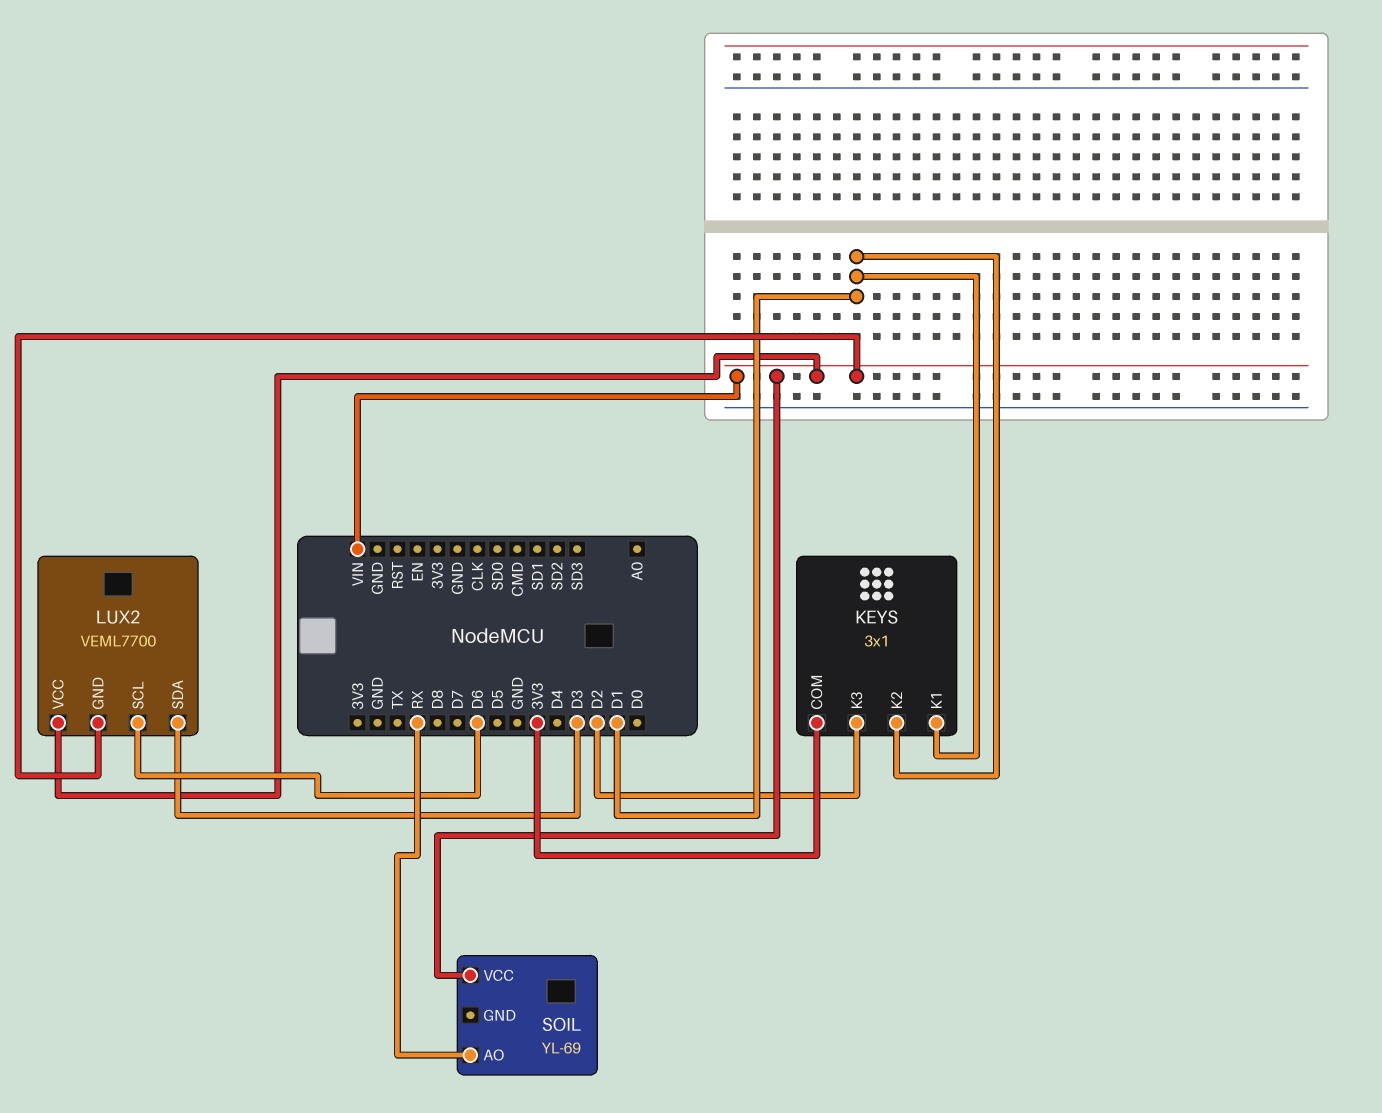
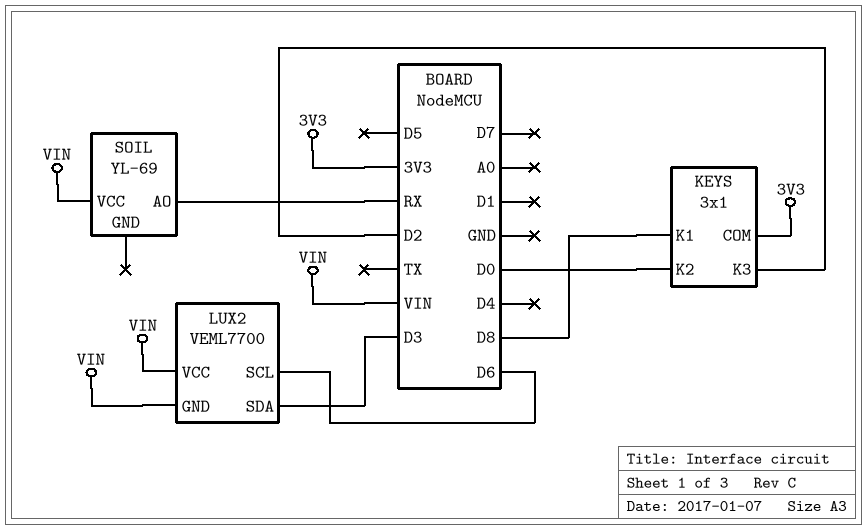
KEYS pin K1: D1 -> D8
KEYS pin K2: D1 -> D0

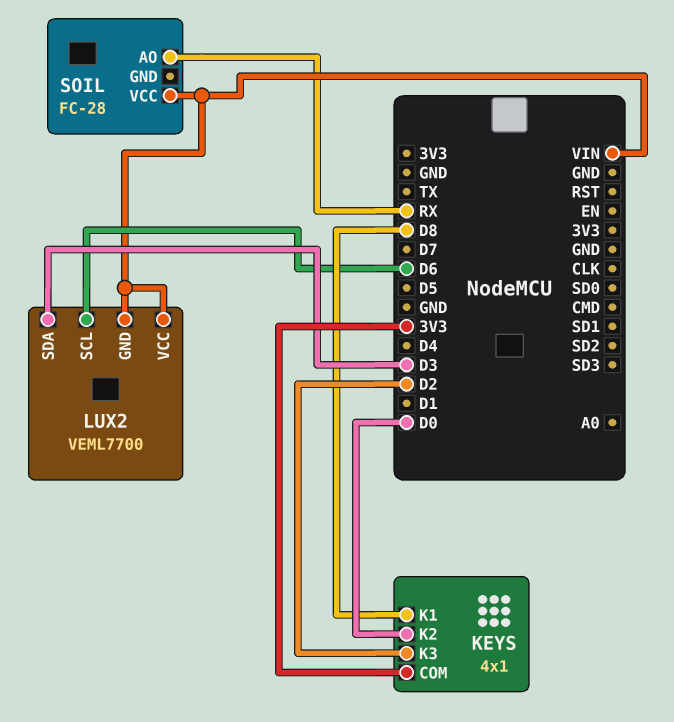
KEYS: 3x1 -> 4x1
SOIL: YL-69 -> FC-28

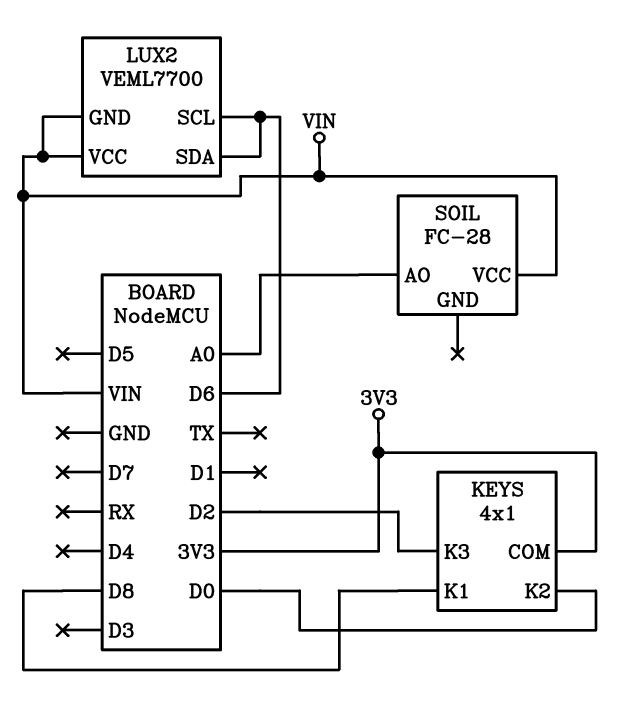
LUX2 pin SDA: D3 -> D6
SOIL pin AO: RX -> A0

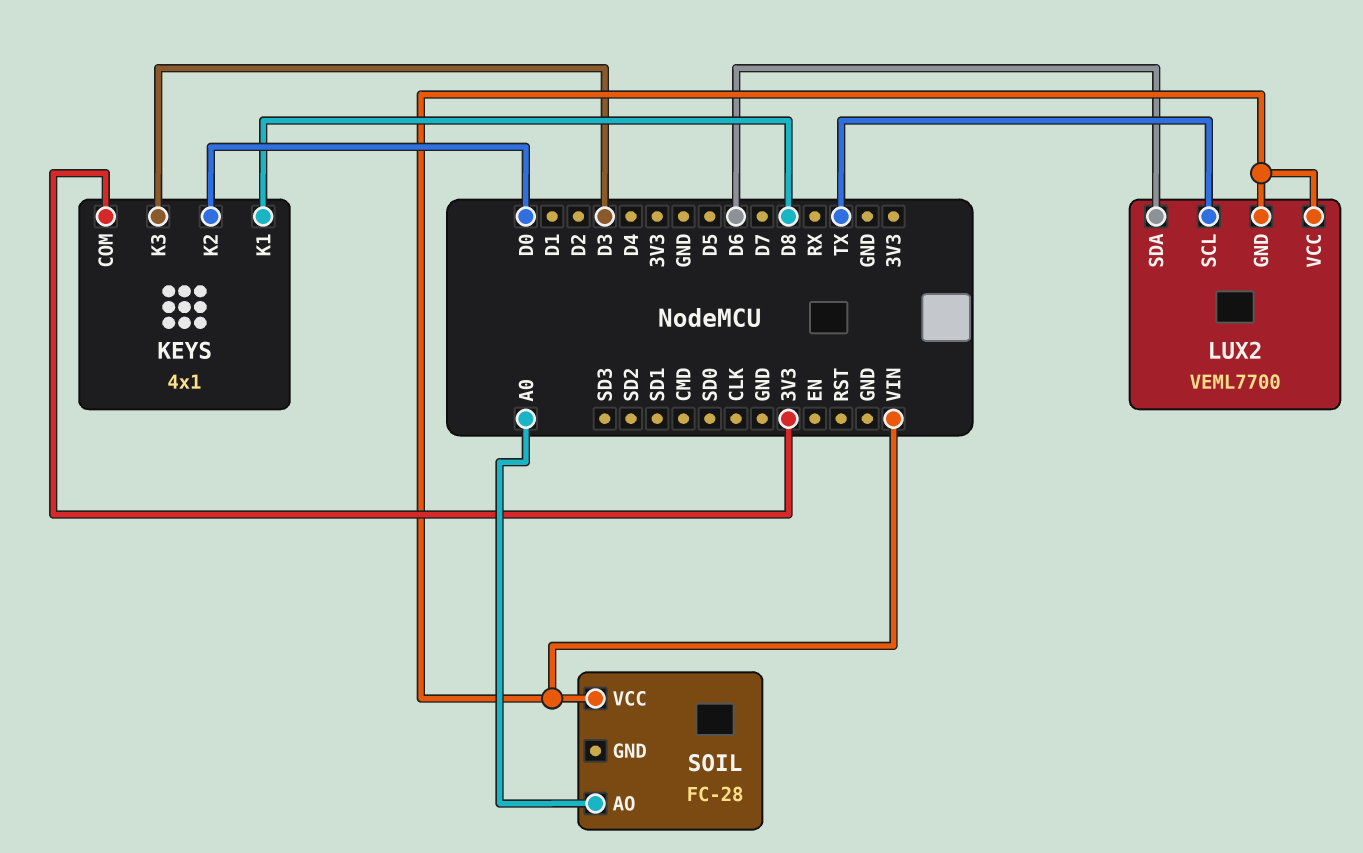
KEYS pin K3: D2 -> D3
LUX2 pin SCL: D6 -> TX

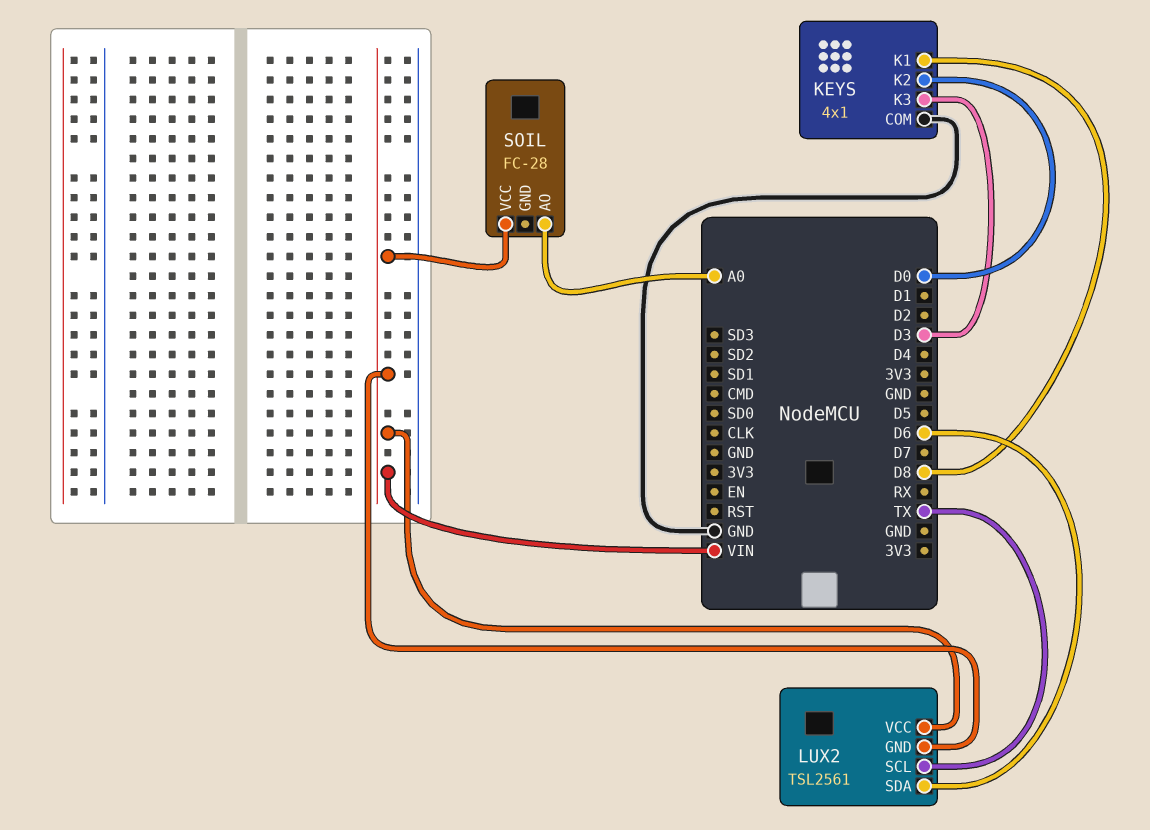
KEYS pin COM: 3V3 -> GND
LUX2: VEML7700 -> TSL2561

